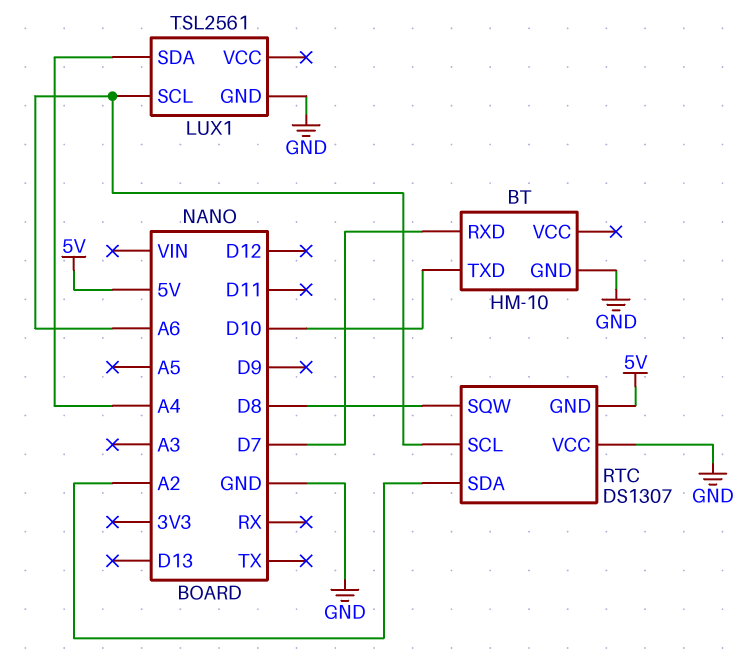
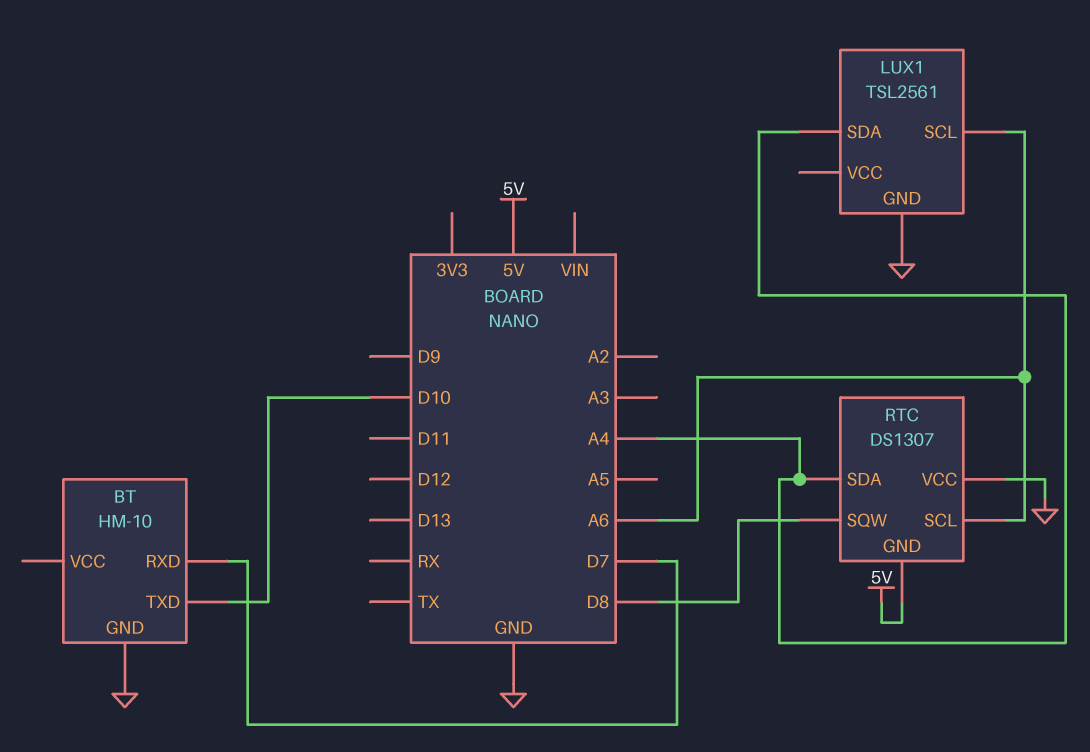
RTC pin SDA: A2 -> A4

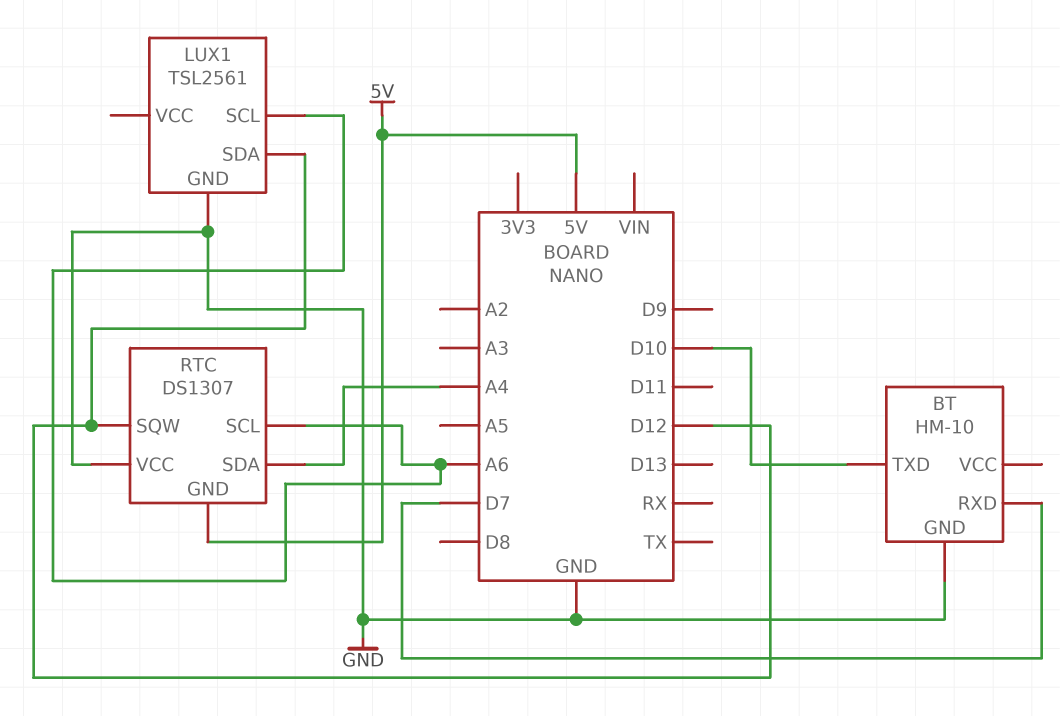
LUX1 pin SDA: A4 -> D12
RTC pin SQW: D8 -> D12

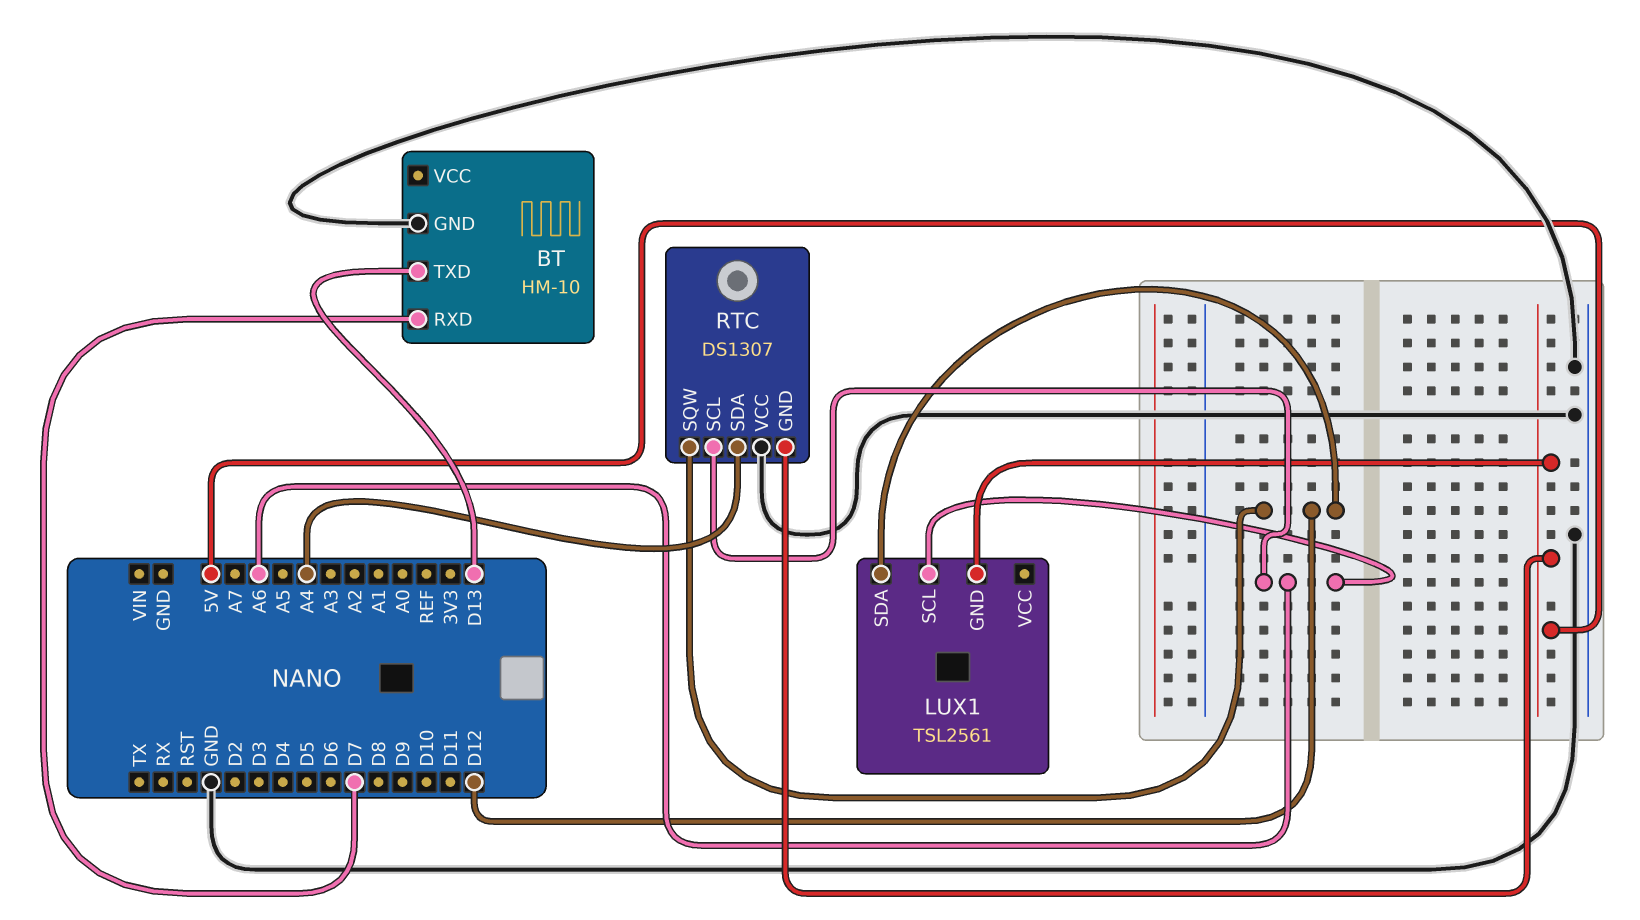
BT pin TXD: D10 -> D13
LUX1 pin GND: GND -> 5V

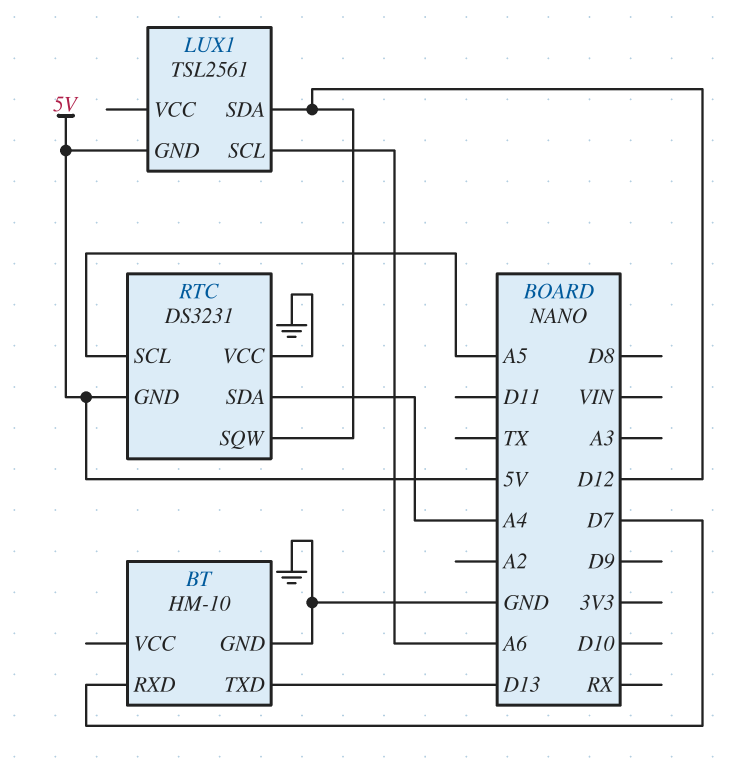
RTC: DS1307 -> DS3231
RTC pin SCL: A6 -> A5

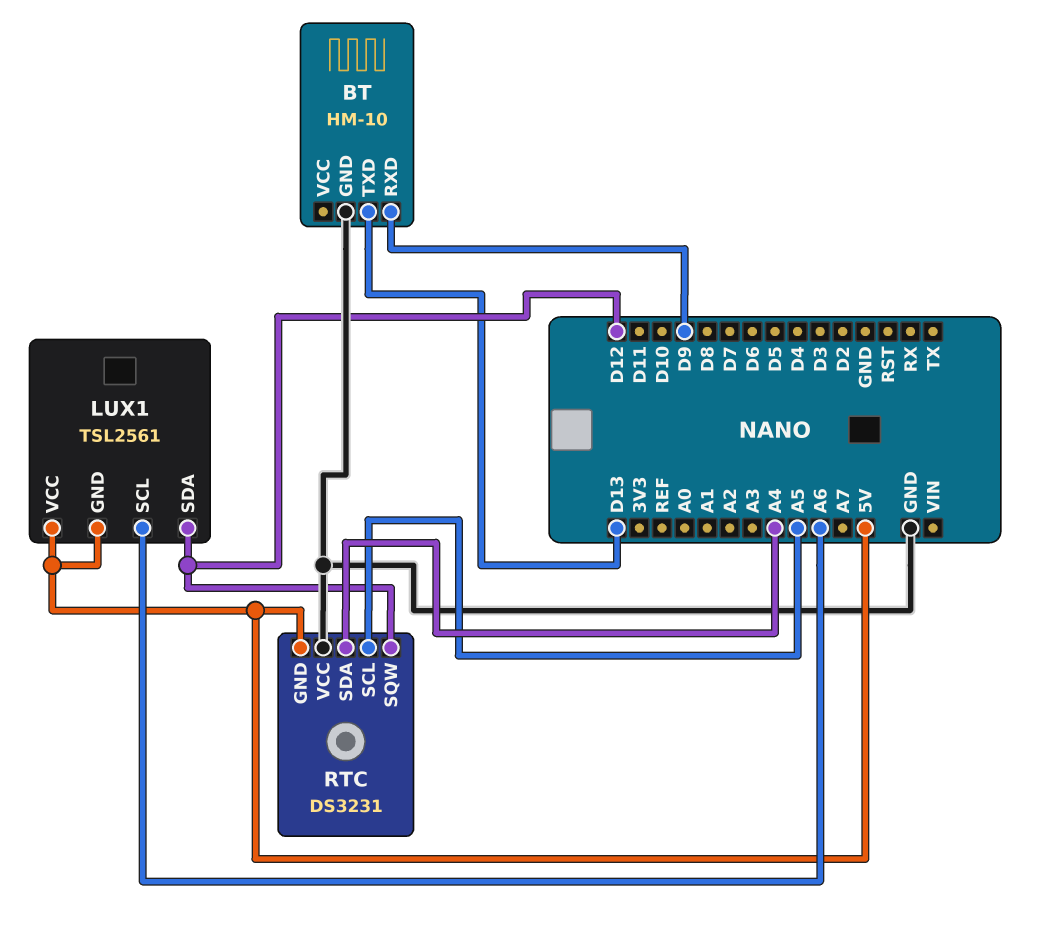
BT pin RXD: D7 -> D9
LUX1 pin VCC: none -> 5V

